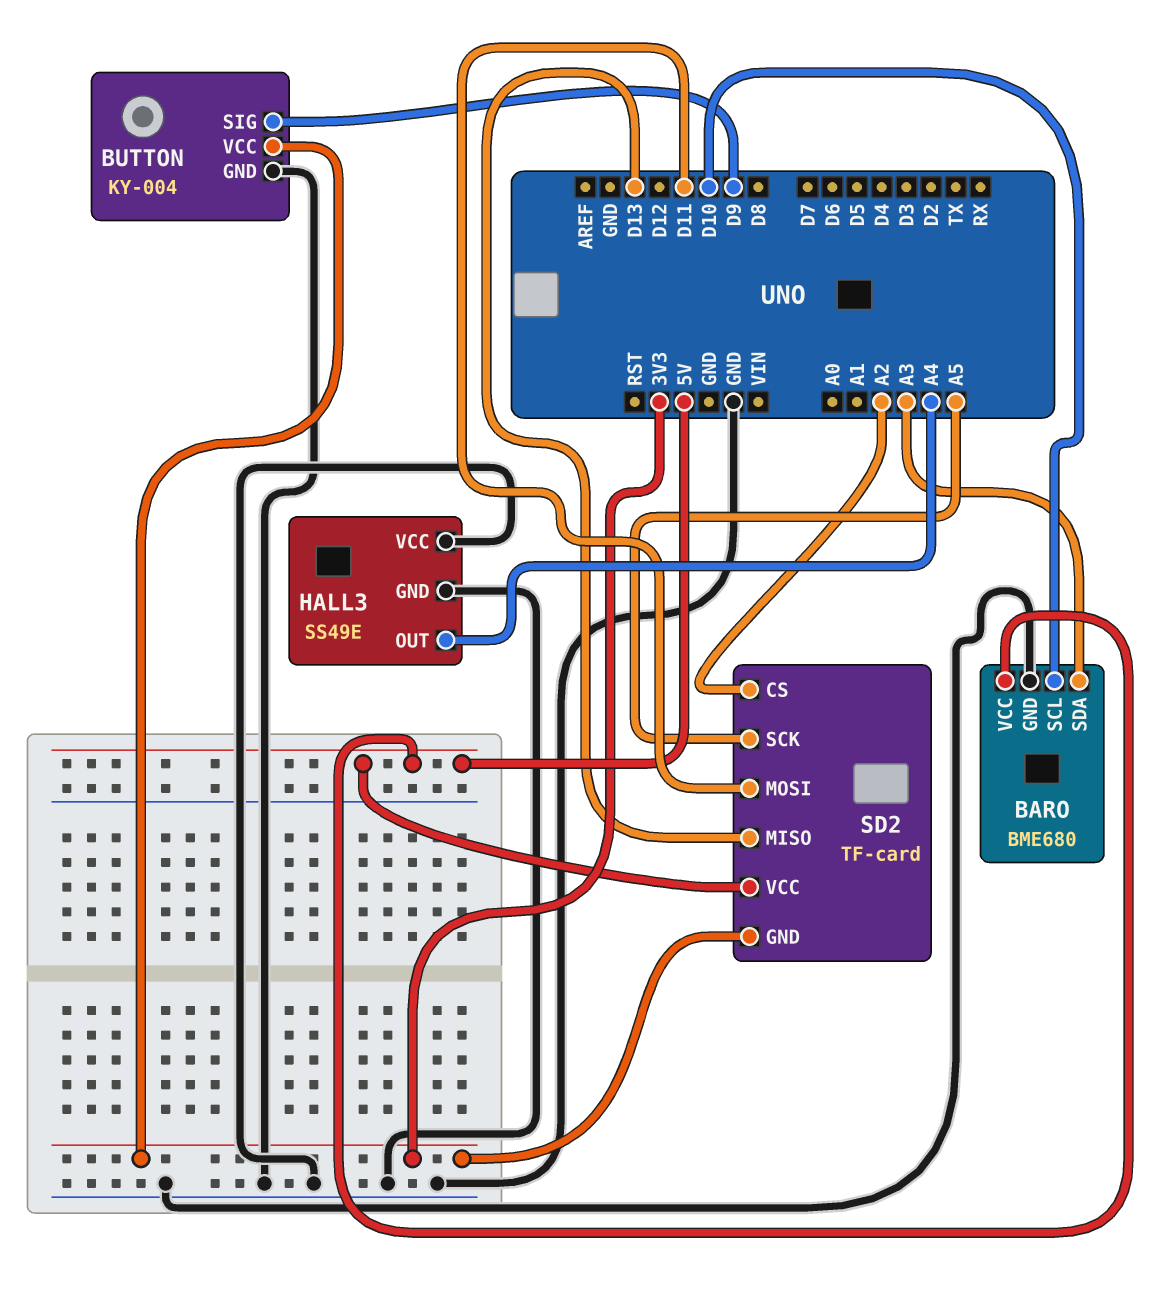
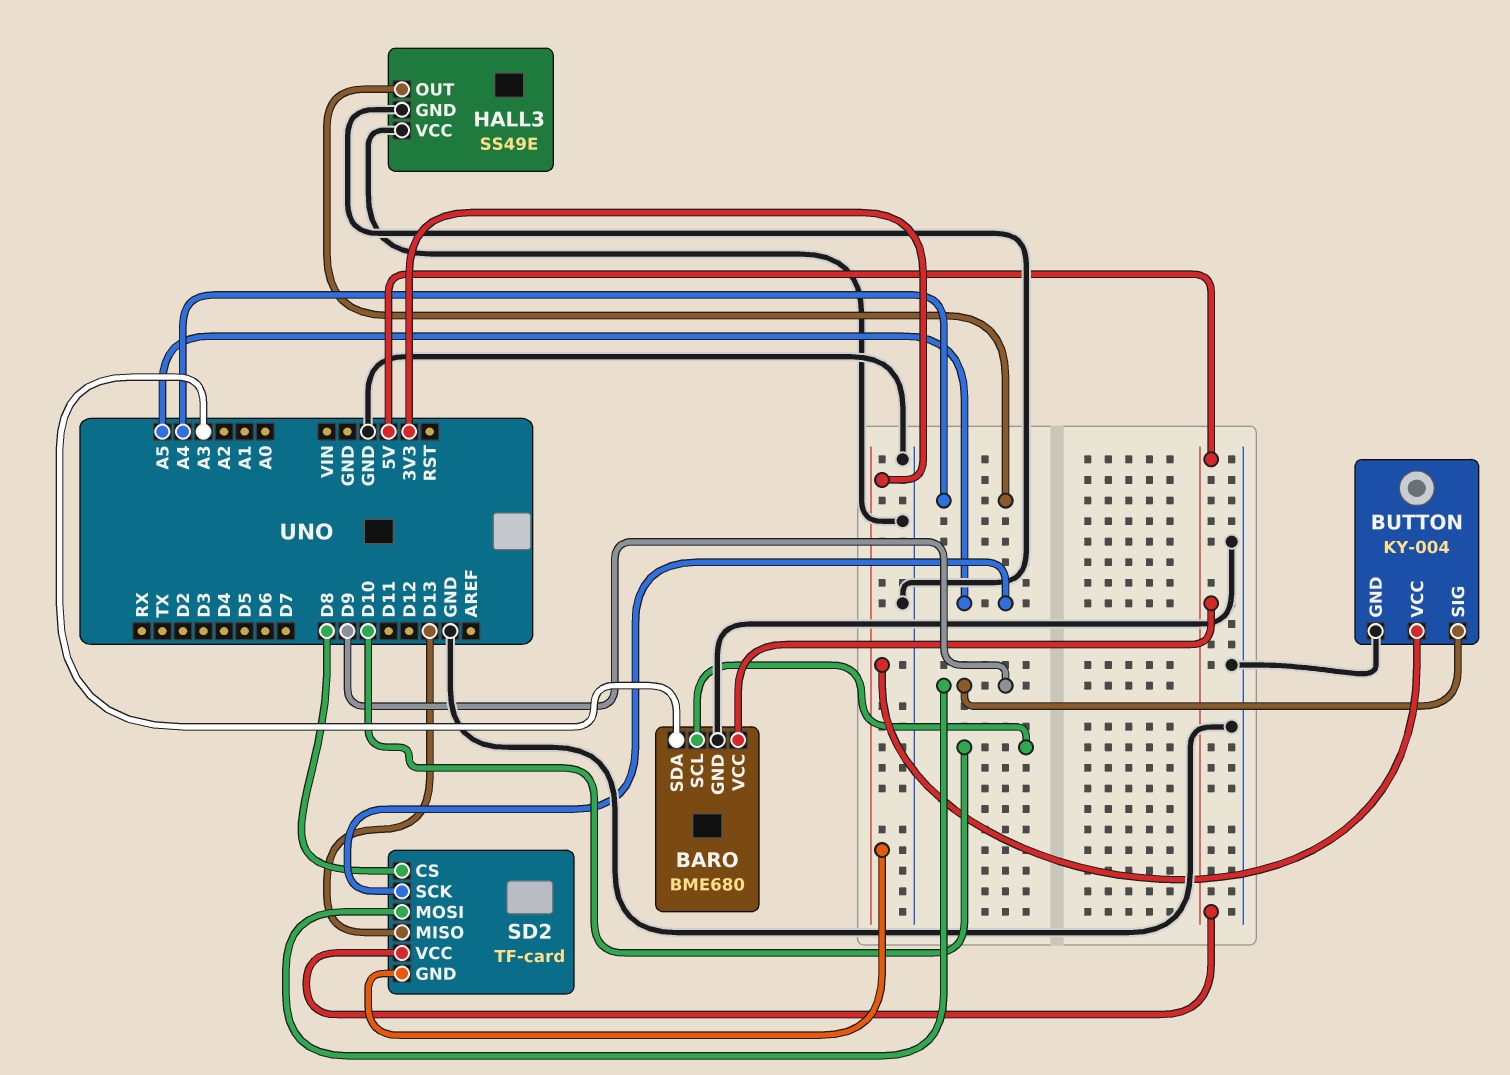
SD2 pin CS: A2 -> D8
SD2 pin MOSI: D11 -> D9

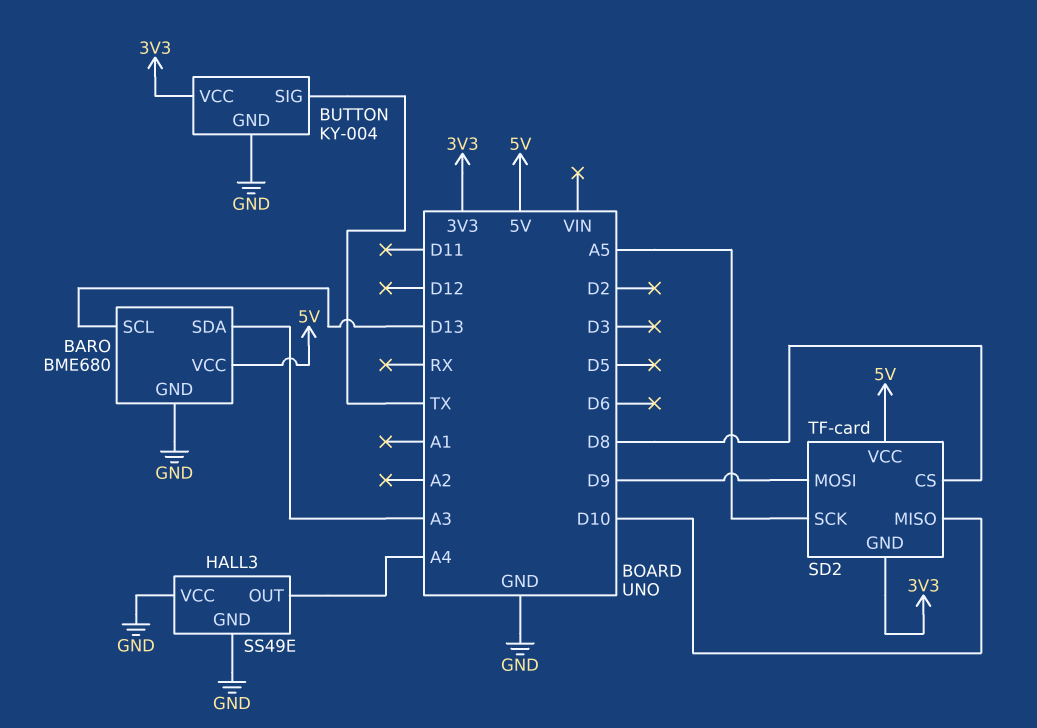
BARO pin SCL: D10 -> D13
BUTTON pin SIG: D9 -> TX
SD2 pin MISO: D13 -> D10

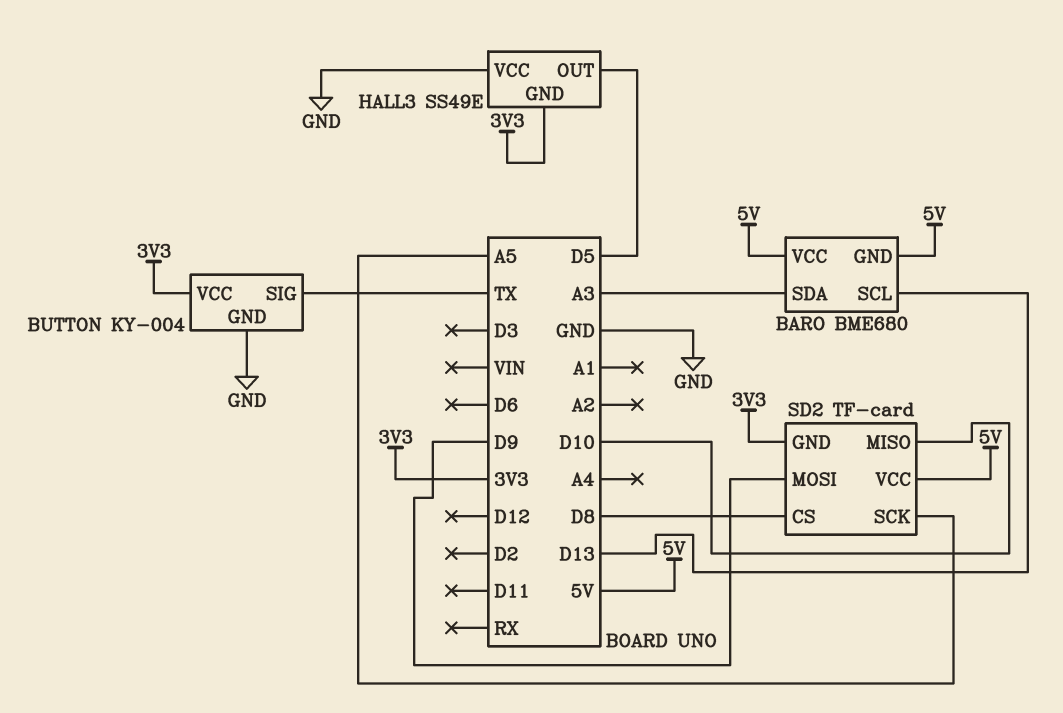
BARO pin GND: GND -> 5V
HALL3 pin GND: GND -> 3V3
HALL3 pin OUT: A4 -> D5

